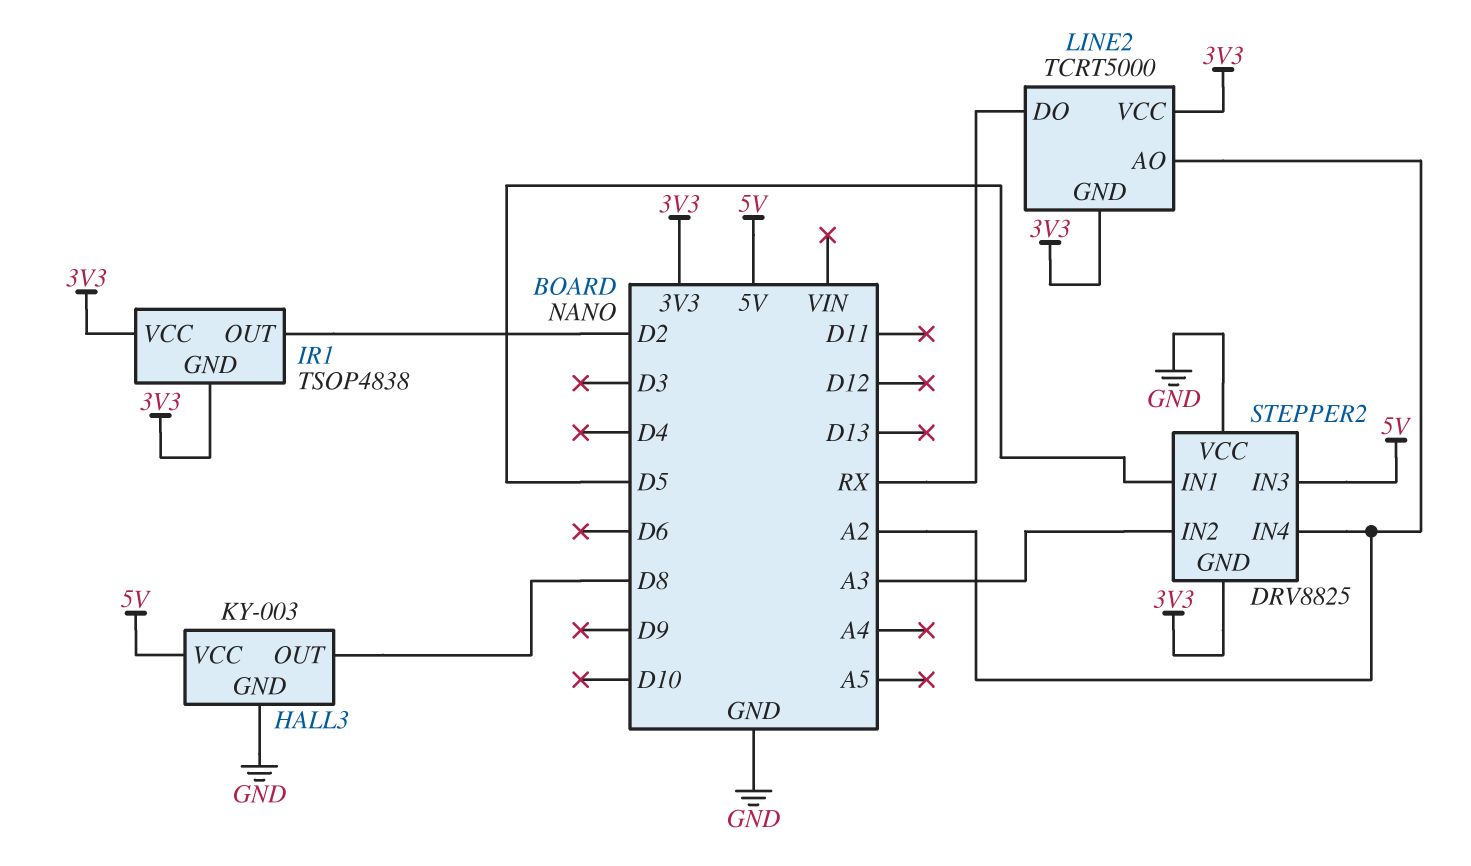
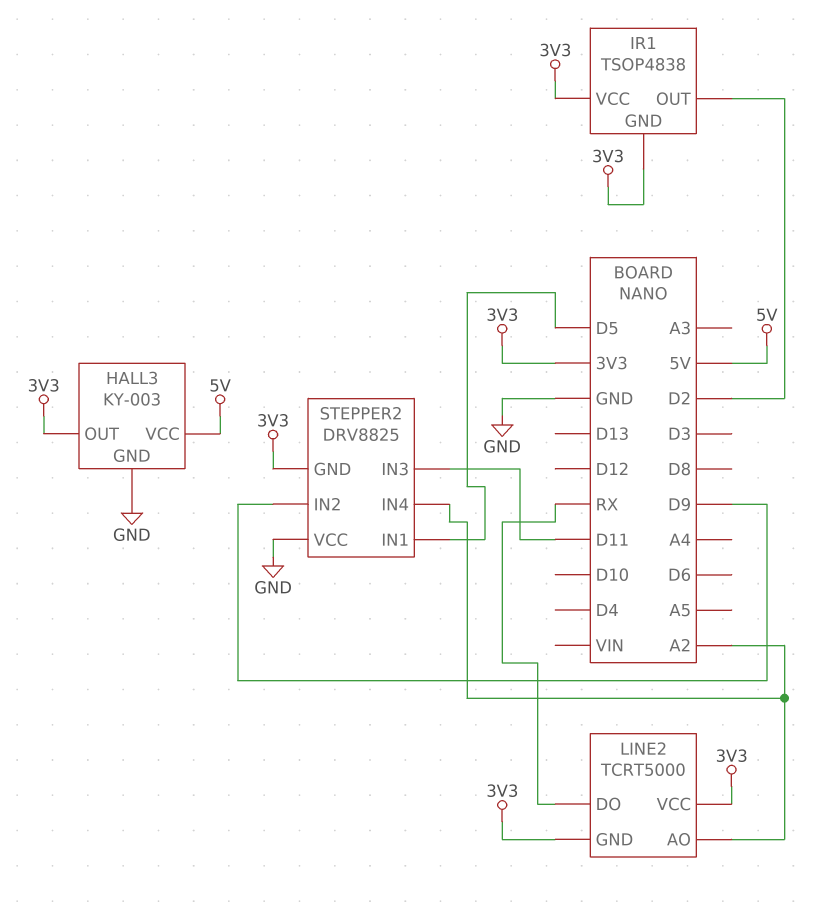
HALL3 pin OUT: D8 -> 3V3
STEPPER2 pin IN2: A3 -> D9
STEPPER2 pin IN3: 5V -> D11

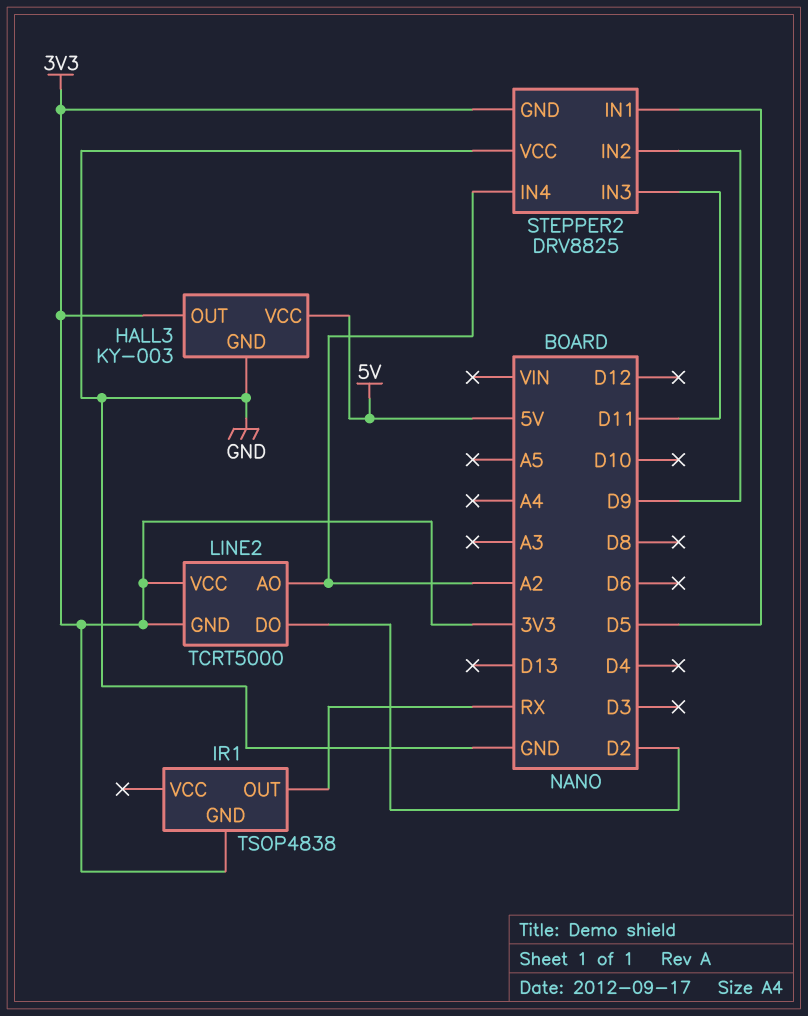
IR1 pin OUT: D2 -> RX
IR1 pin VCC: 3V3 -> none
LINE2 pin DO: RX -> D2

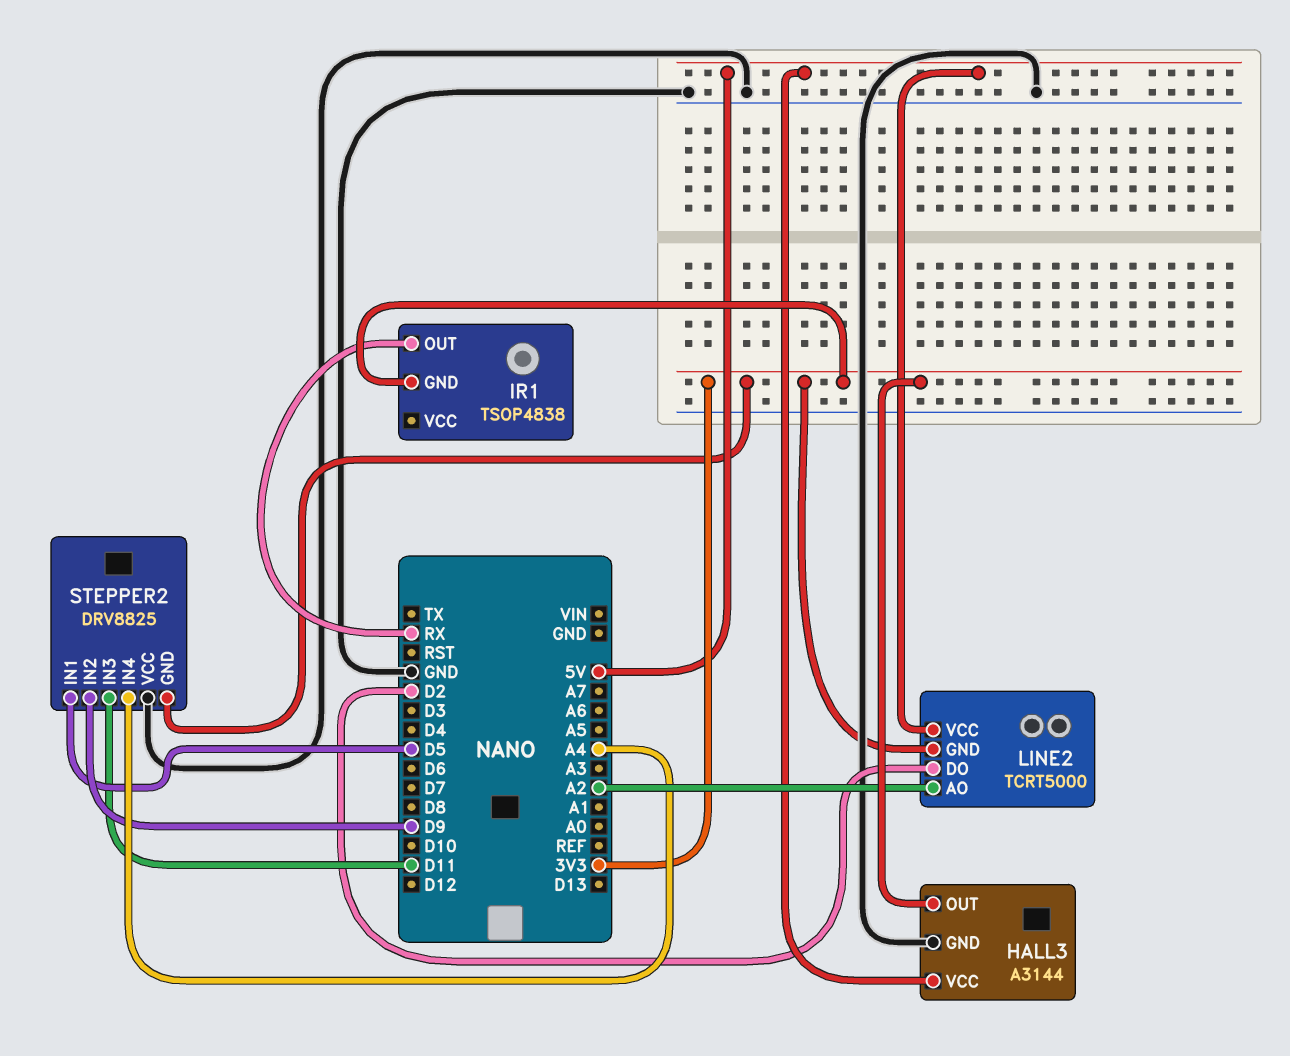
HALL3: KY-003 -> A3144
LINE2 pin VCC: 3V3 -> 5V
STEPPER2 pin IN4: A2 -> A4

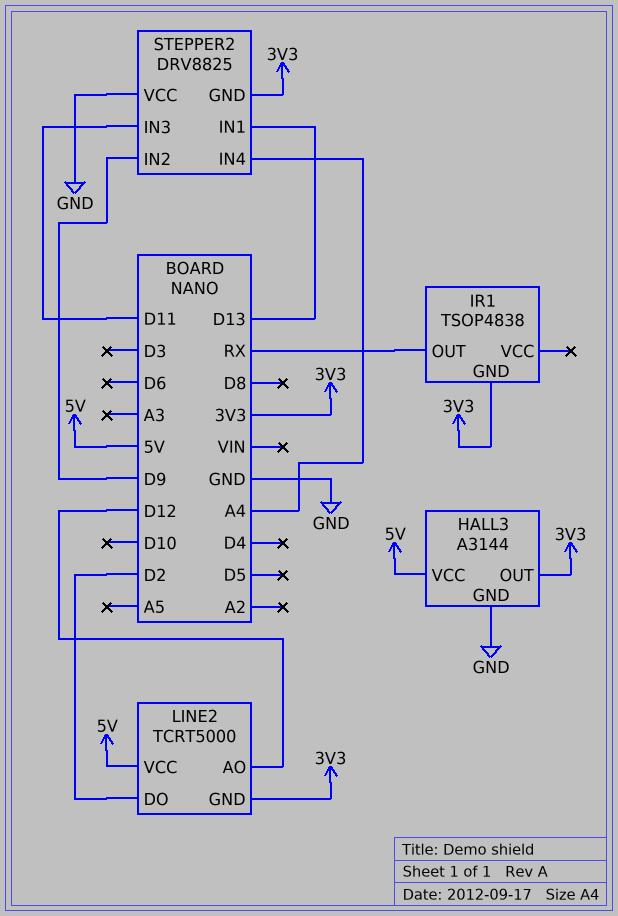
LINE2 pin AO: A2 -> D12
STEPPER2 pin IN1: D5 -> D13

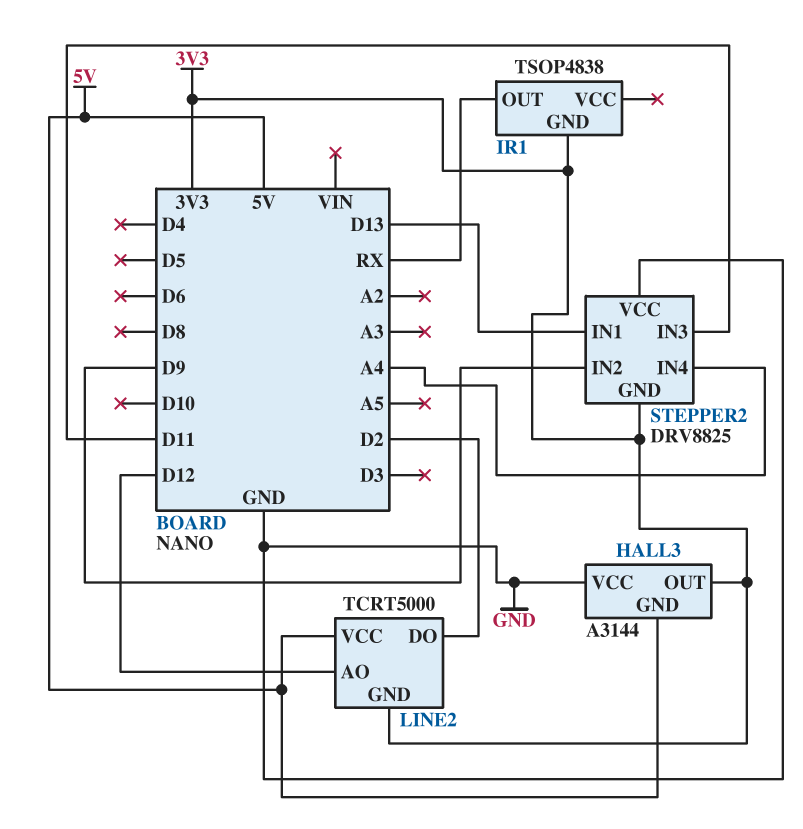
HALL3 pin GND: GND -> 5V
HALL3 pin VCC: 5V -> GND

